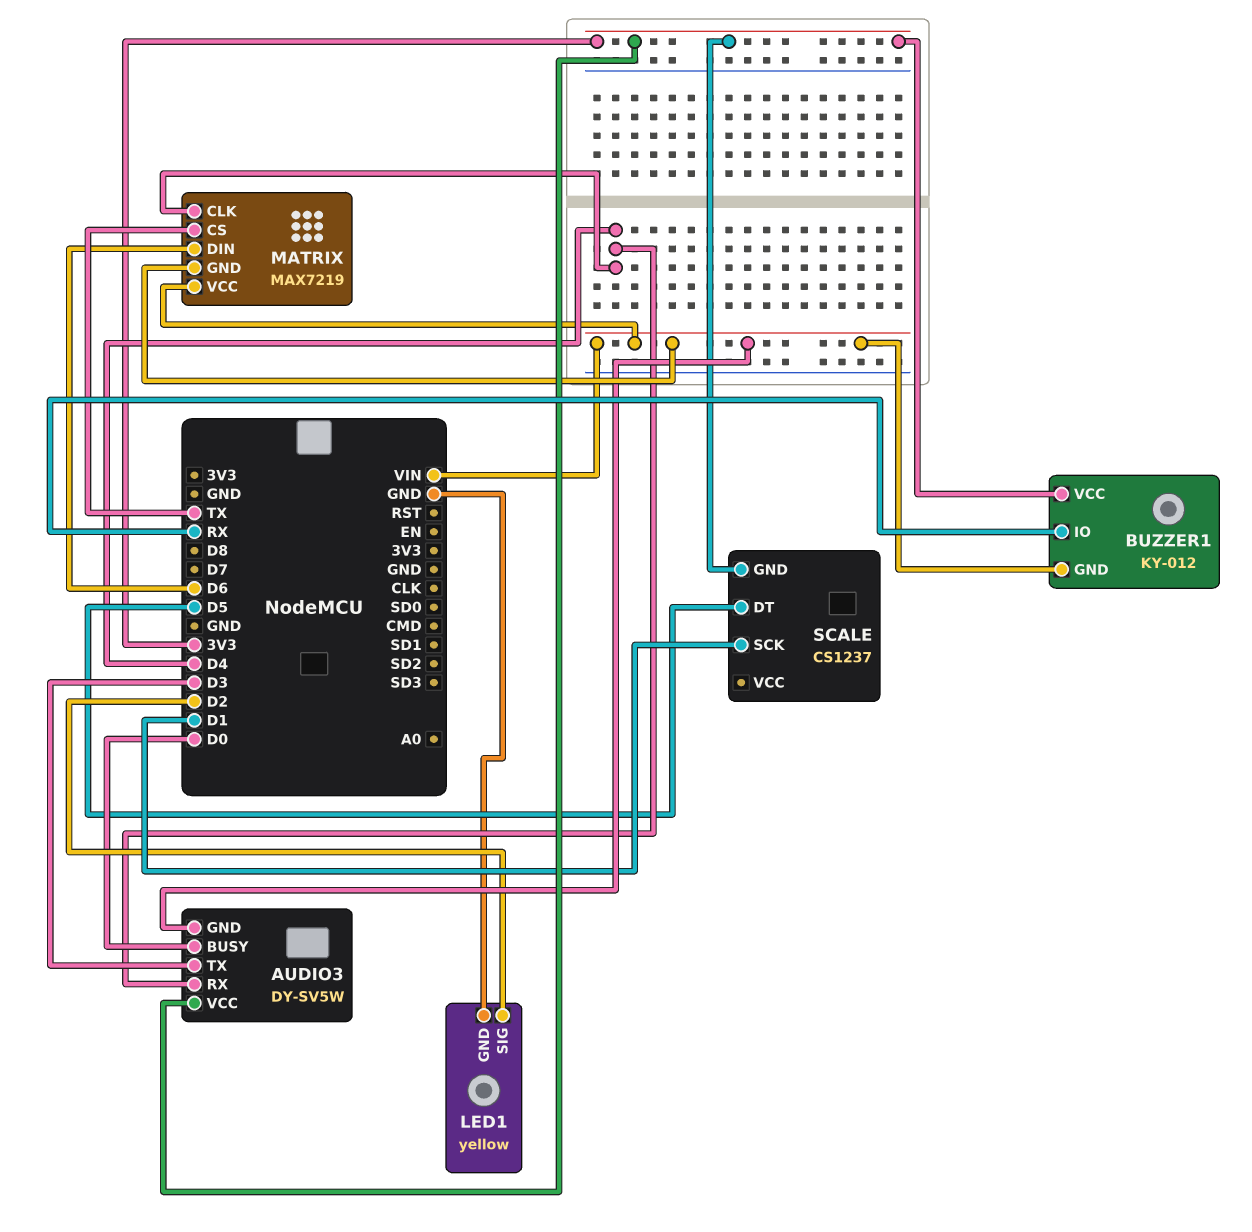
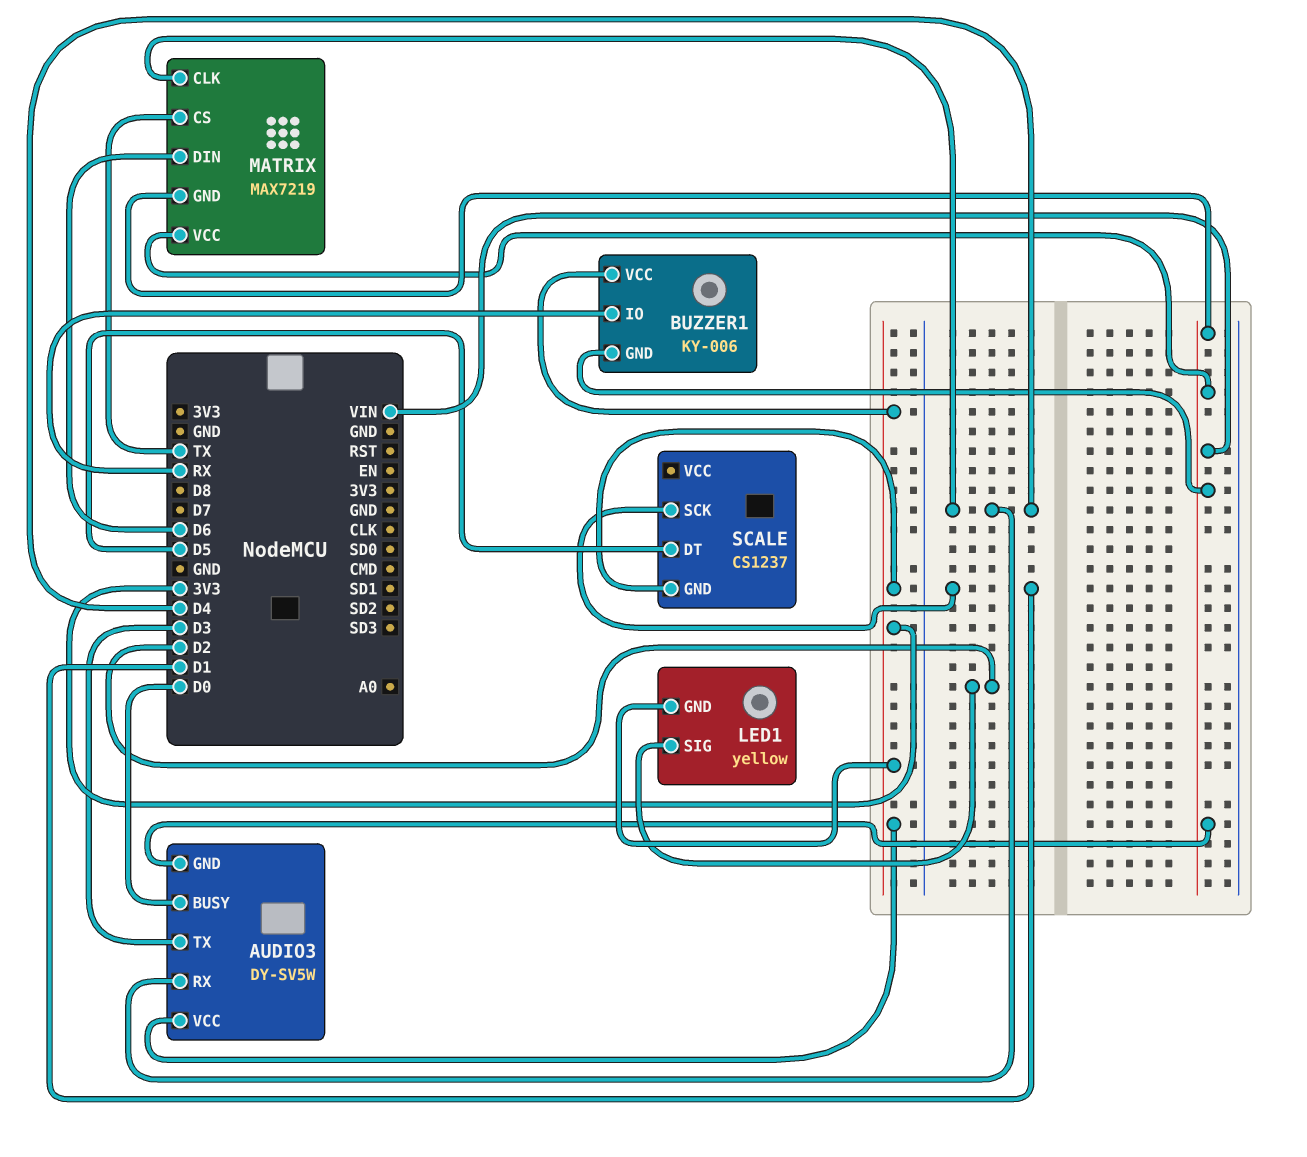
BUZZER1: KY-012 -> KY-006
LED1 pin GND: GND -> 3V3

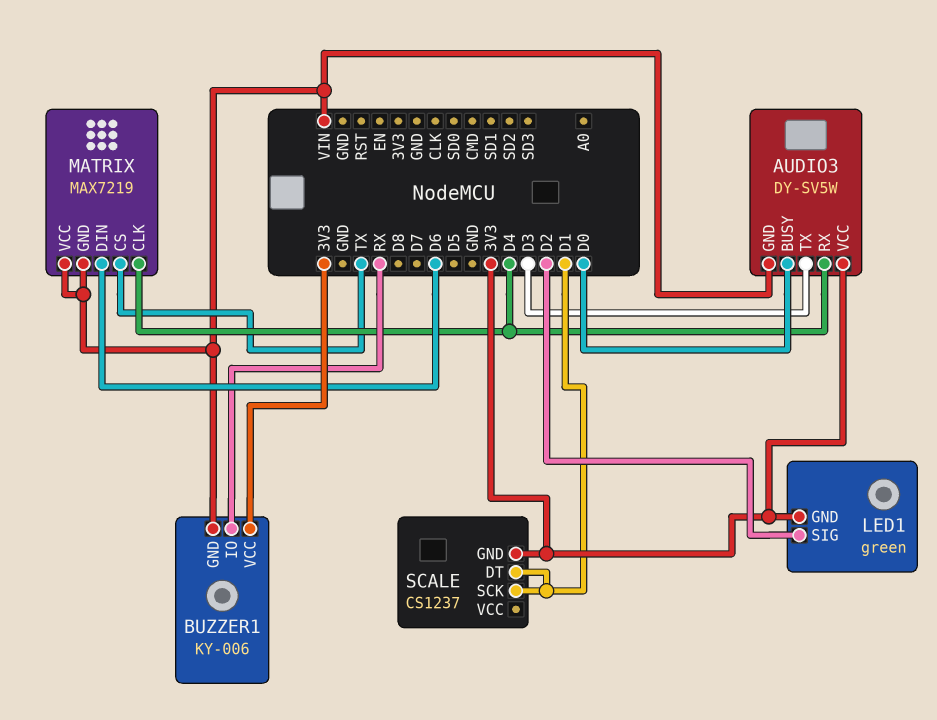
LED1: yellow -> green
SCALE pin DT: D5 -> D1

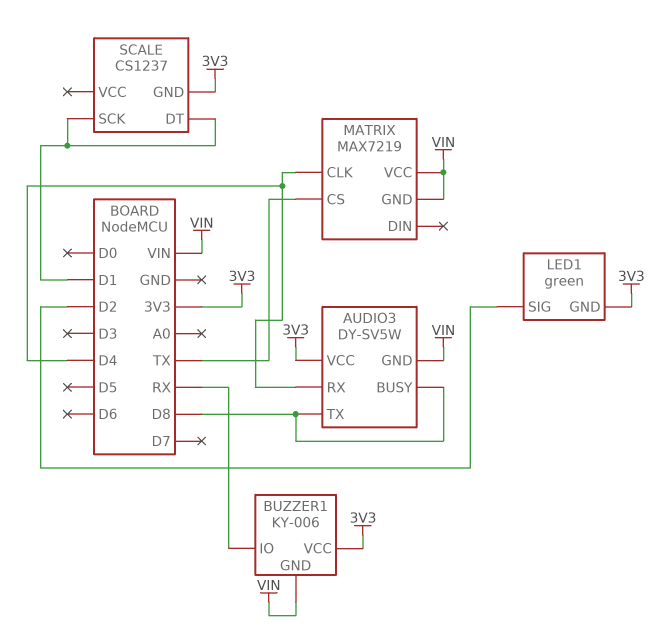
AUDIO3 pin BUSY: D0 -> D8
AUDIO3 pin TX: D3 -> D8
MATRIX pin DIN: D6 -> none

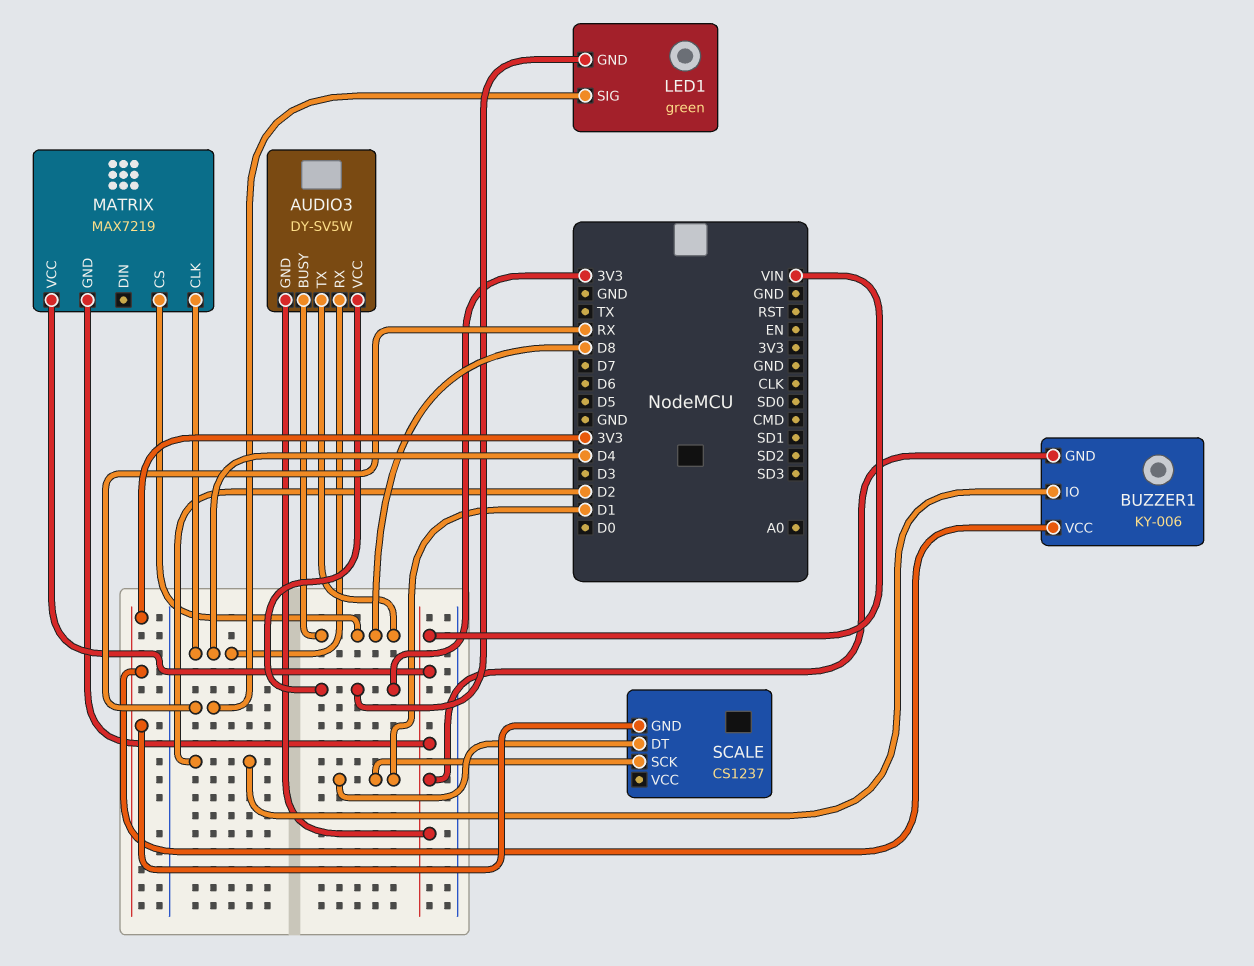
BUZZER1 pin IO: RX -> D2
LED1 pin SIG: D2 -> RX
MATRIX pin CS: TX -> D8

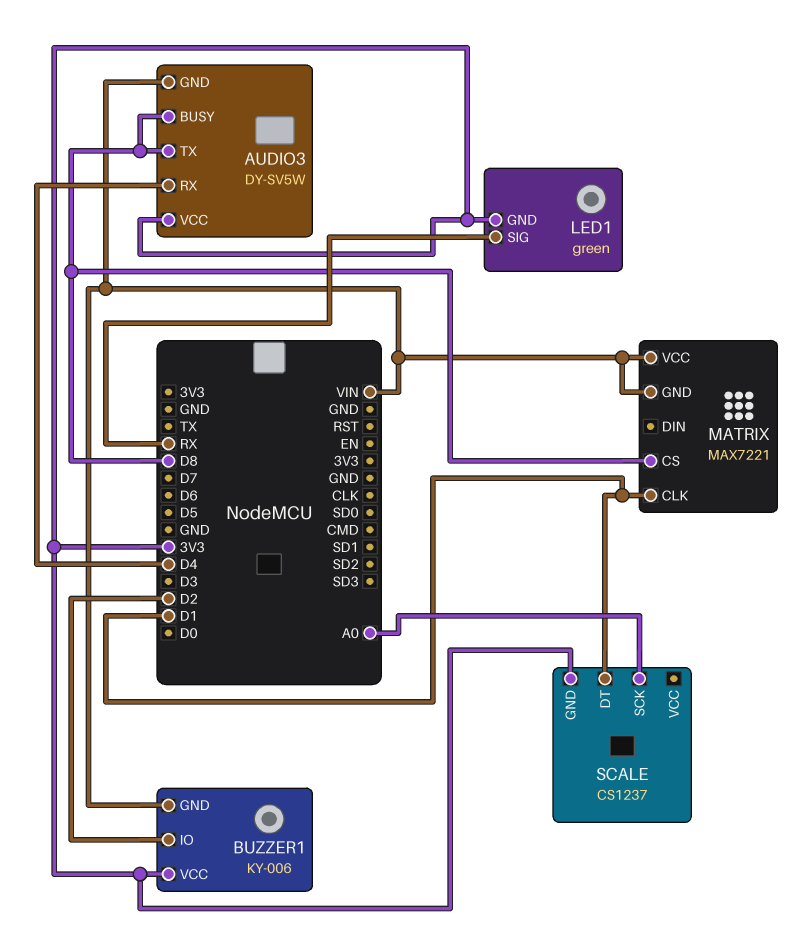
MATRIX: MAX7219 -> MAX7221
MATRIX pin CLK: D4 -> D1
SCALE pin SCK: D1 -> A0

